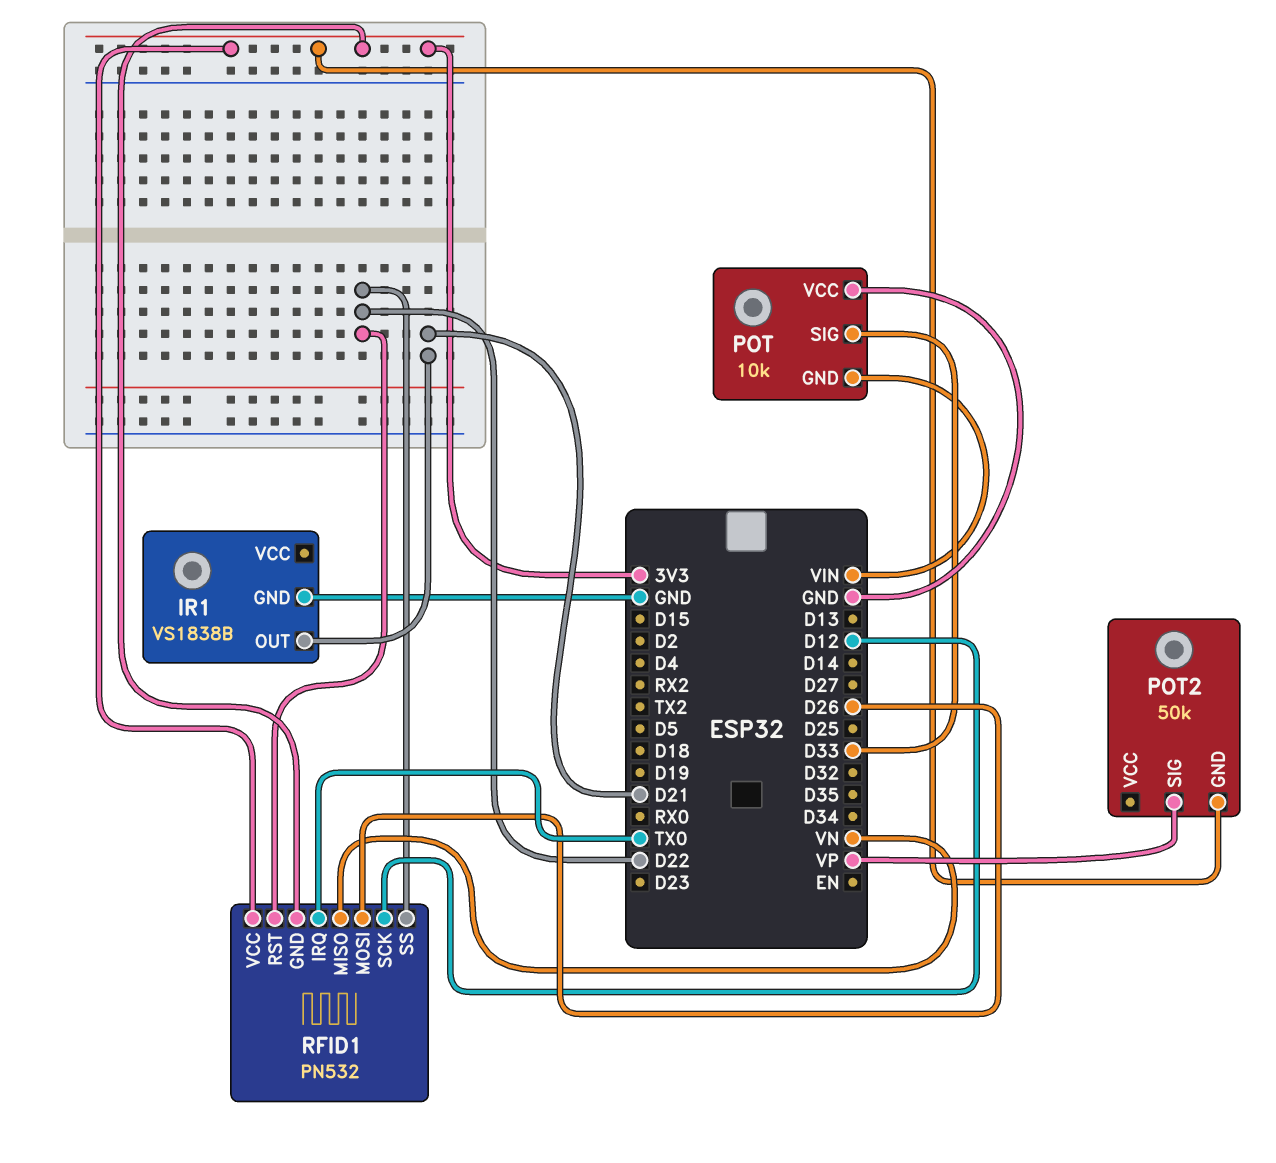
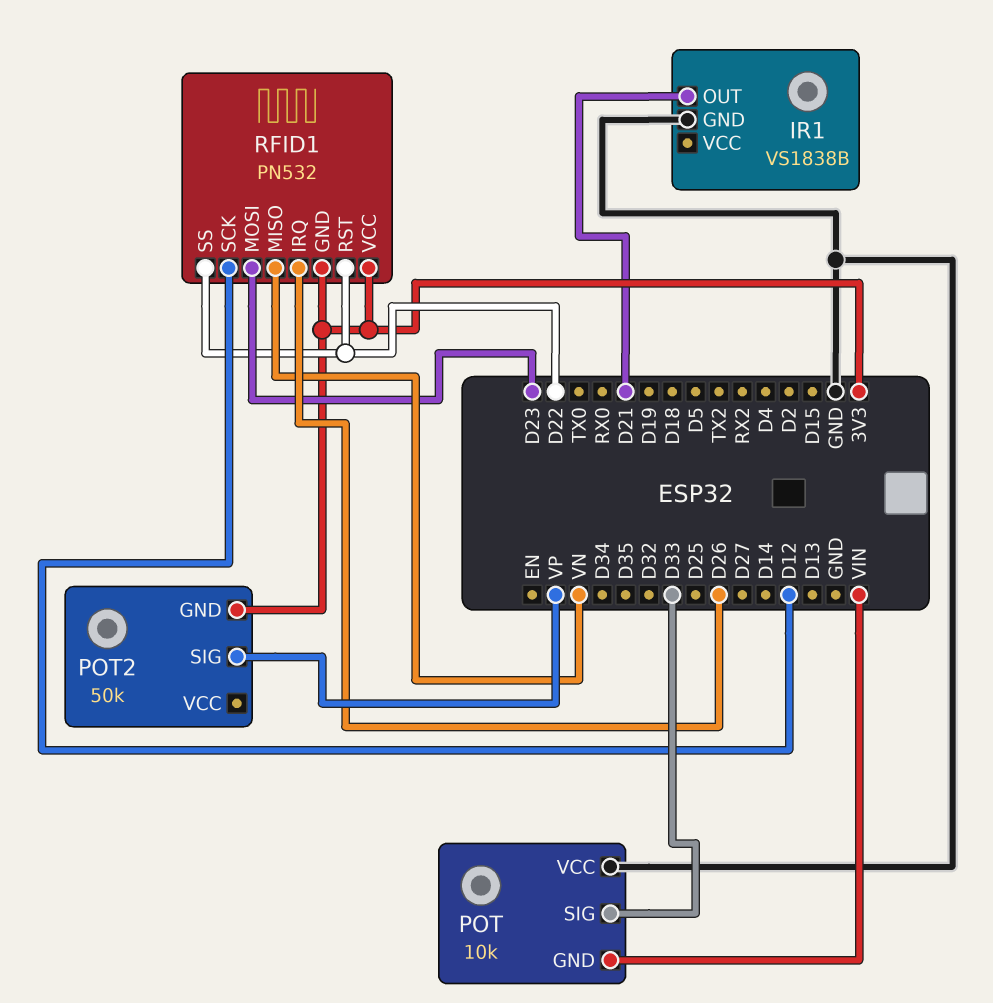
RFID1 pin IRQ: TX0 -> D26
RFID1 pin MOSI: D26 -> D23

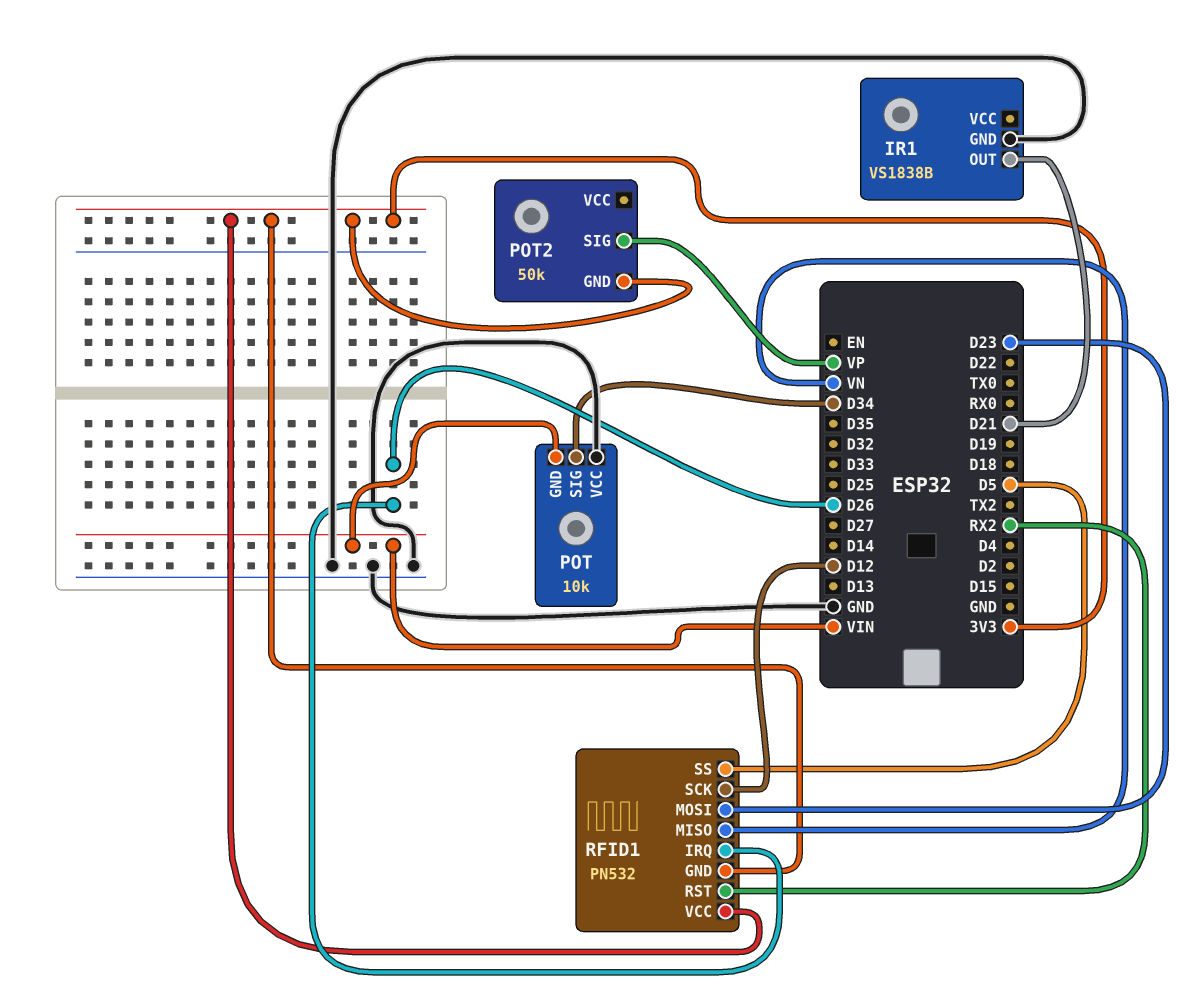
POT pin SIG: D33 -> D34
RFID1 pin RST: D22 -> RX2
RFID1 pin SS: D22 -> D5

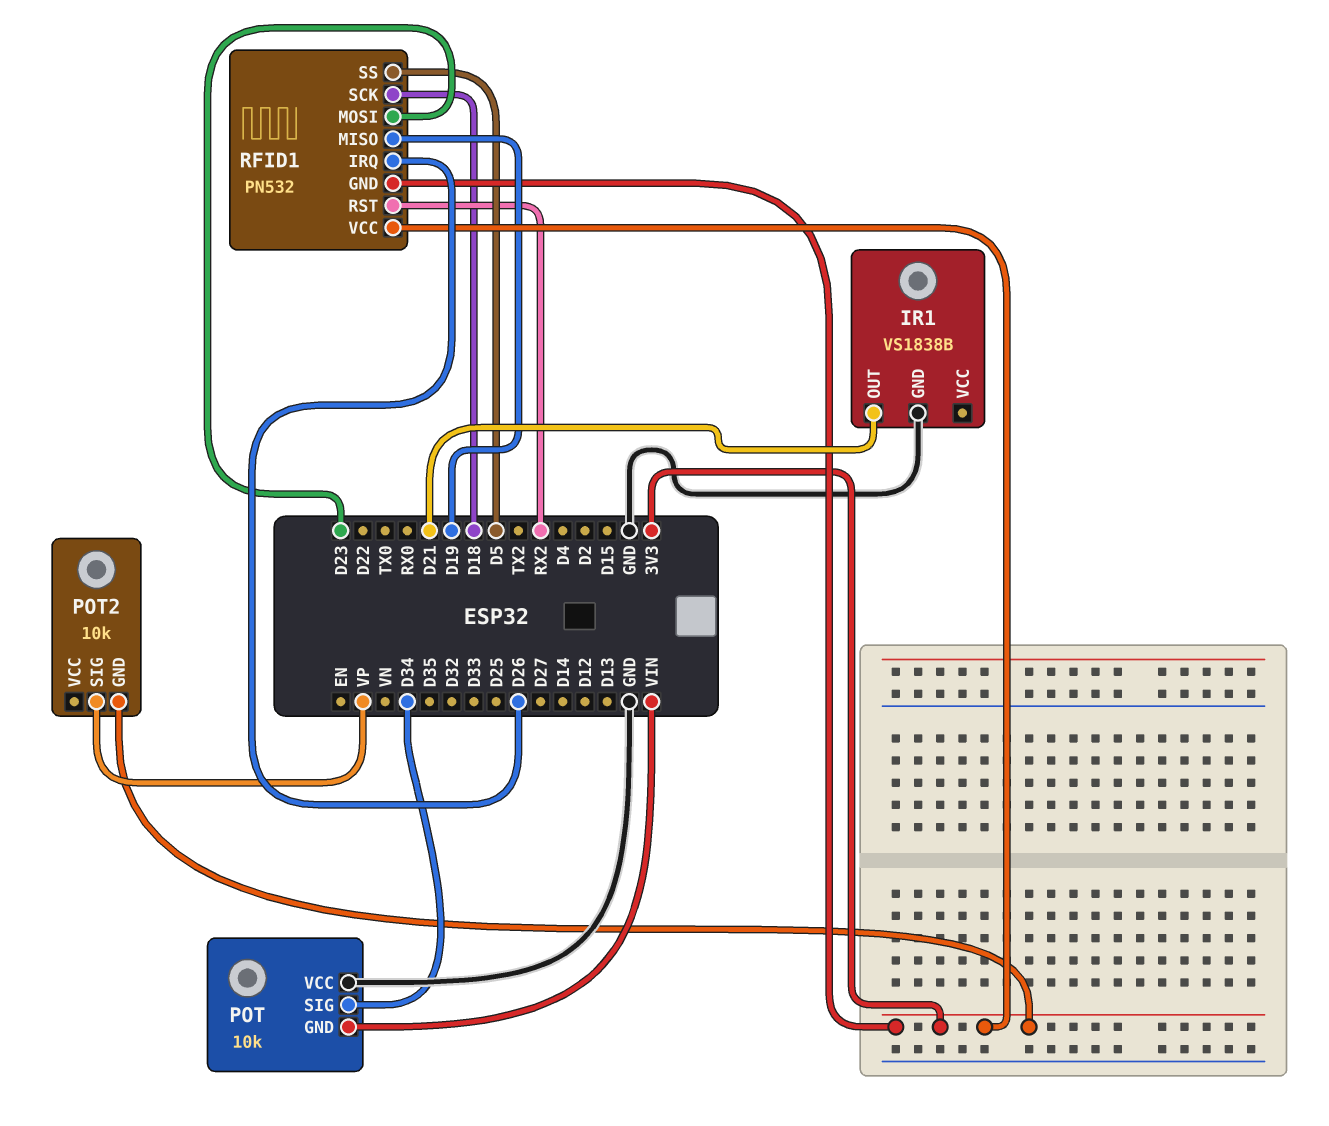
POT2: 50k -> 10k
RFID1 pin MISO: VN -> D19
RFID1 pin SCK: D12 -> D18

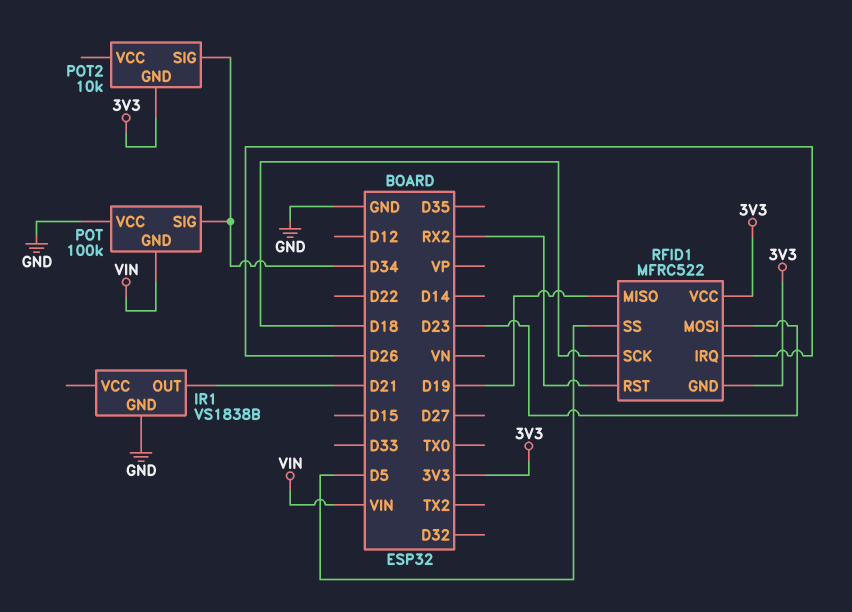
POT: 10k -> 100k
POT2 pin SIG: VP -> D34
RFID1: PN532 -> MFRC522

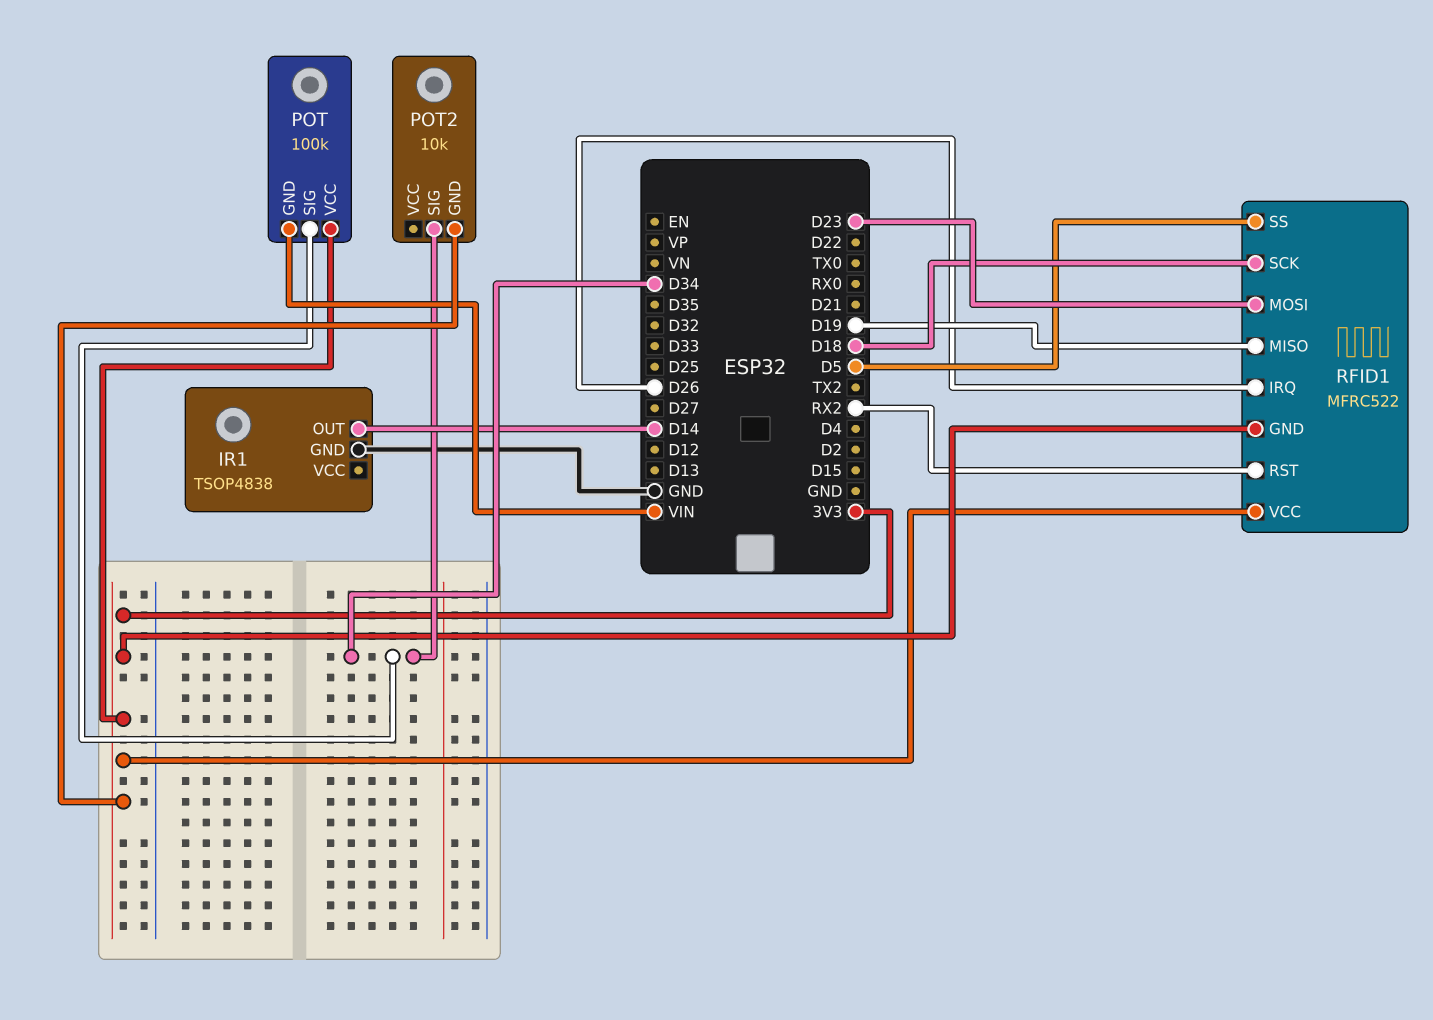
IR1: VS1838B -> TSOP4838
IR1 pin OUT: D21 -> D14
POT pin VCC: GND -> 3V3

